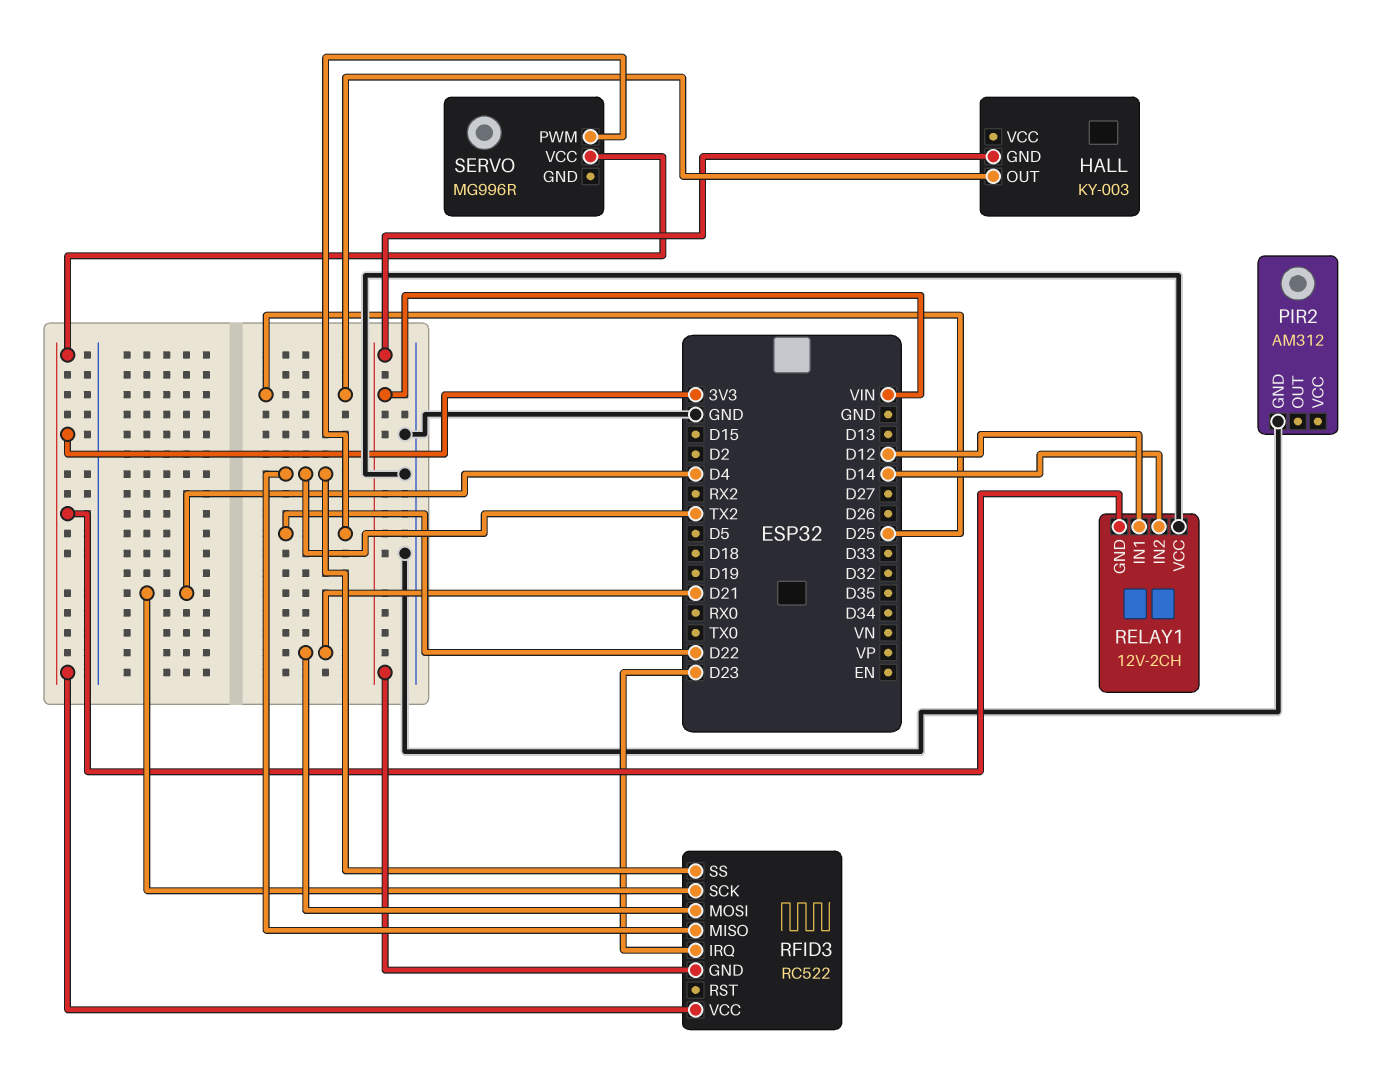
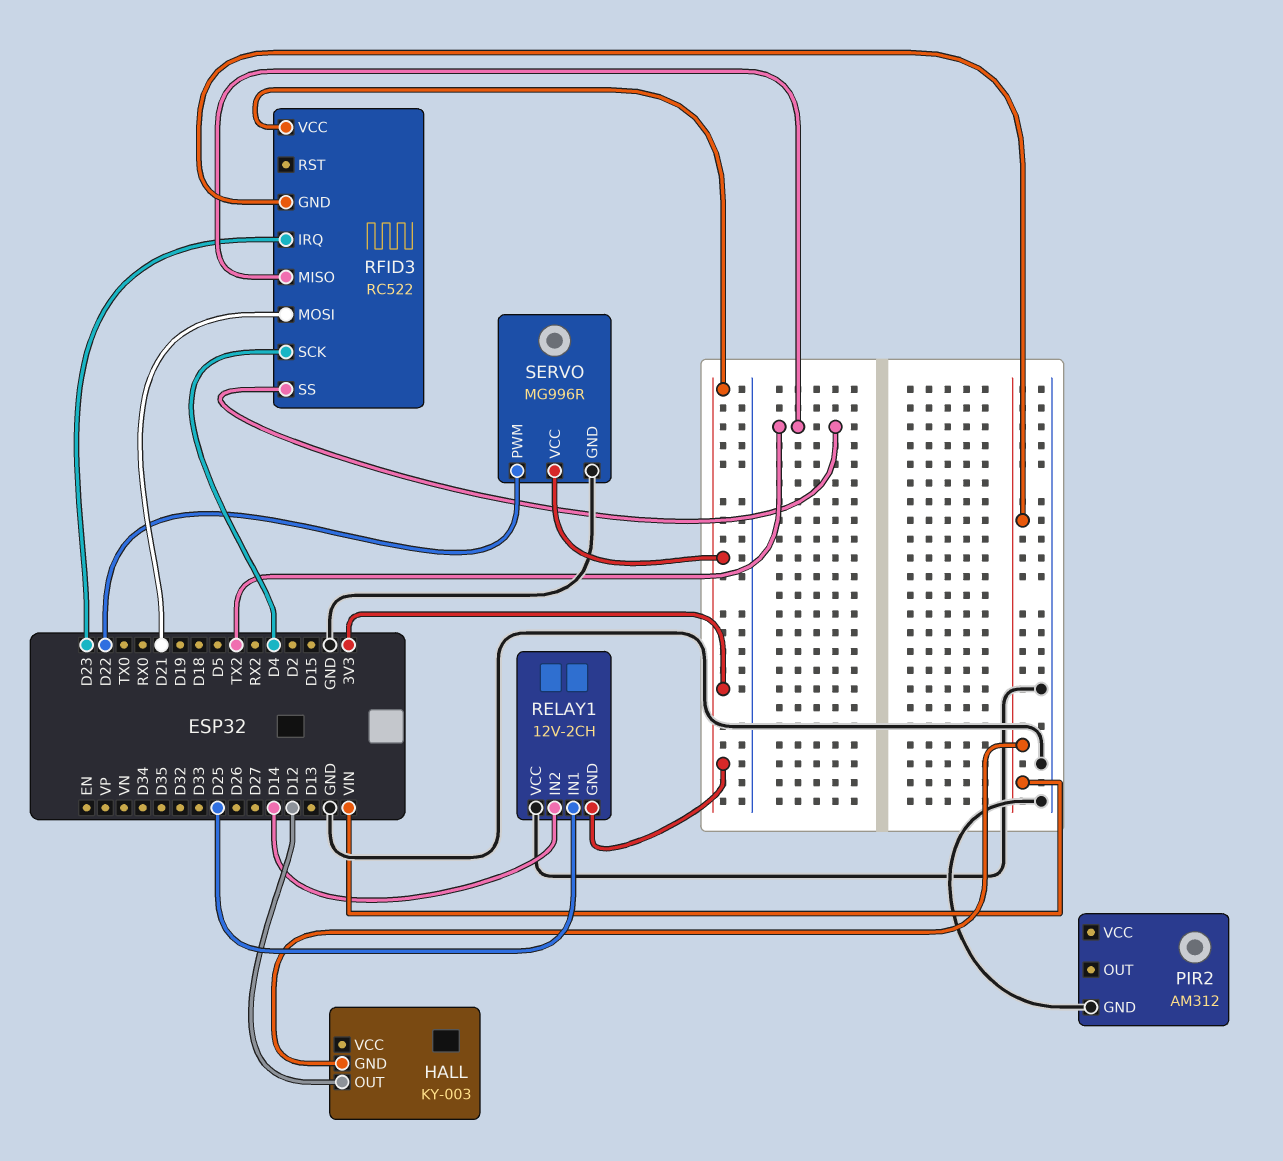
HALL pin OUT: D25 -> D12
RELAY1 pin IN1: D12 -> D25
SERVO pin GND: none -> GND

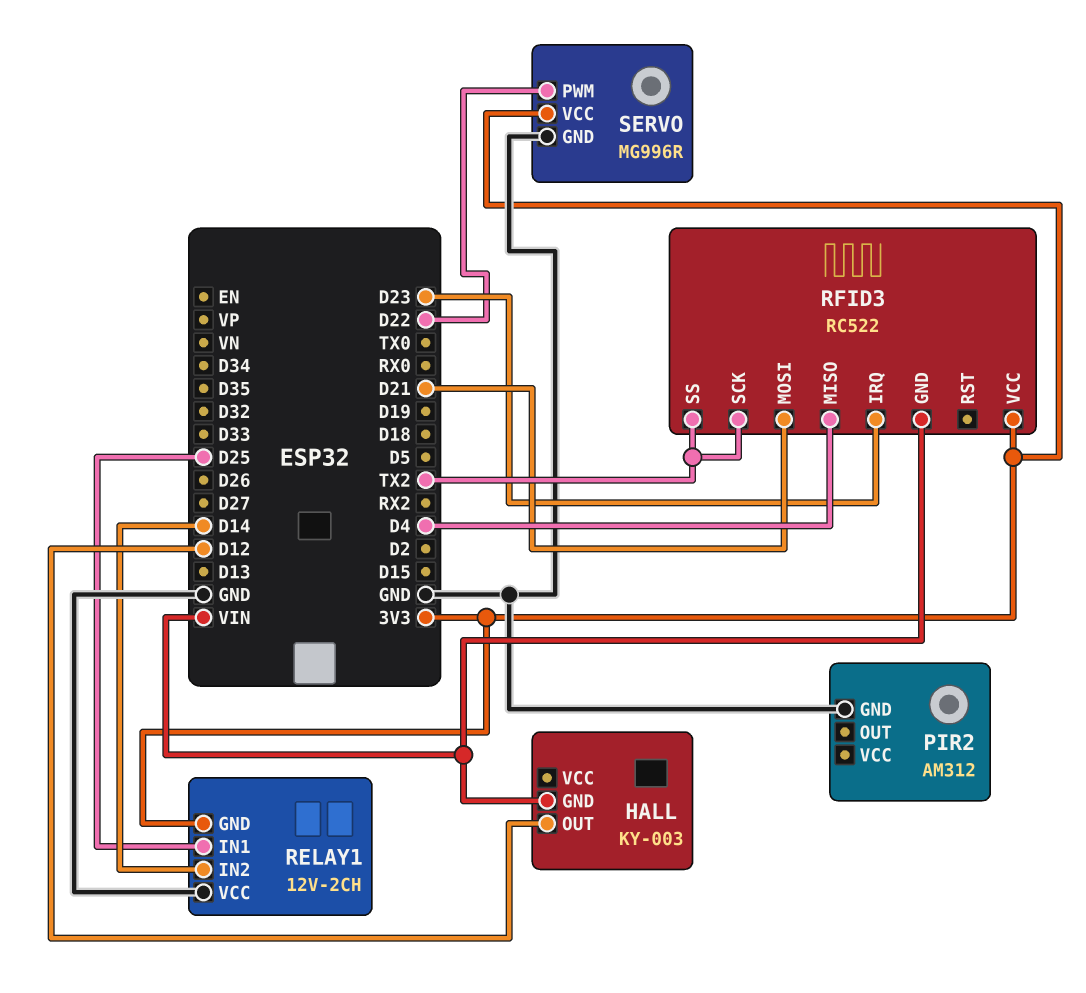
RFID3 pin MISO: TX2 -> D4
RFID3 pin SCK: D4 -> TX2

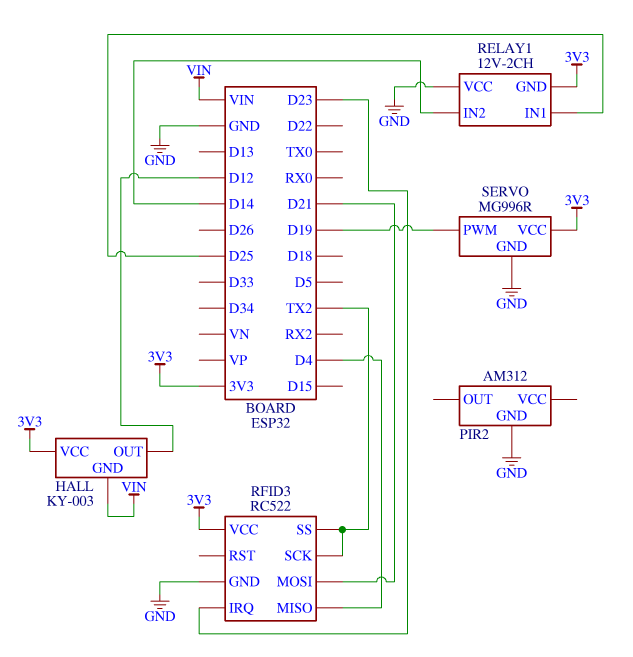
HALL pin VCC: none -> 3V3
RFID3 pin GND: VIN -> GND
SERVO pin PWM: D22 -> D19

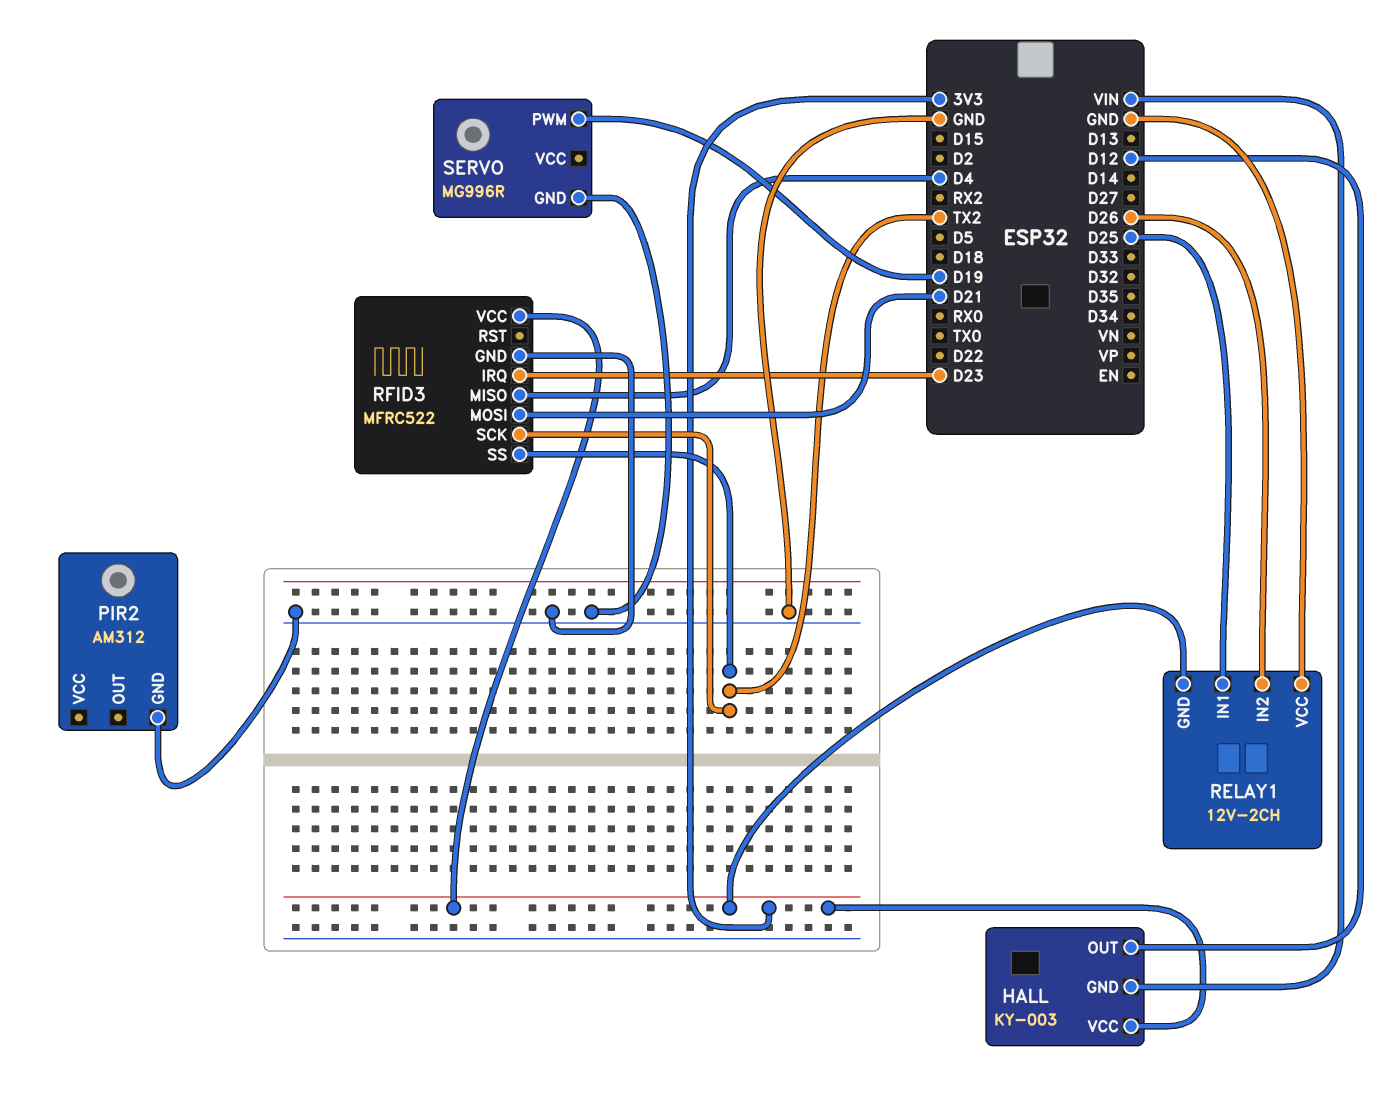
RELAY1 pin IN2: D14 -> D26
RFID3: RC522 -> MFRC522
SERVO pin VCC: 3V3 -> none

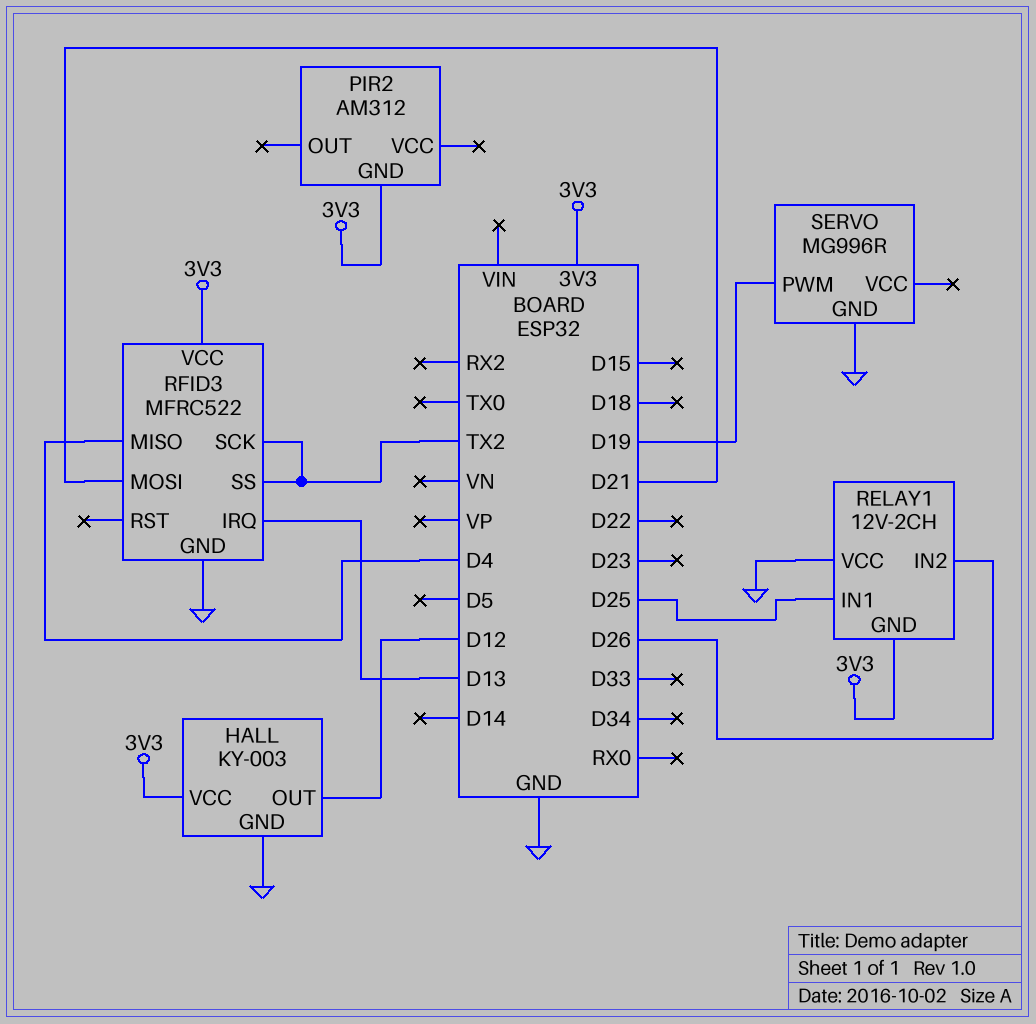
HALL pin GND: VIN -> GND
PIR2 pin GND: GND -> 3V3
RFID3 pin IRQ: D23 -> D13

